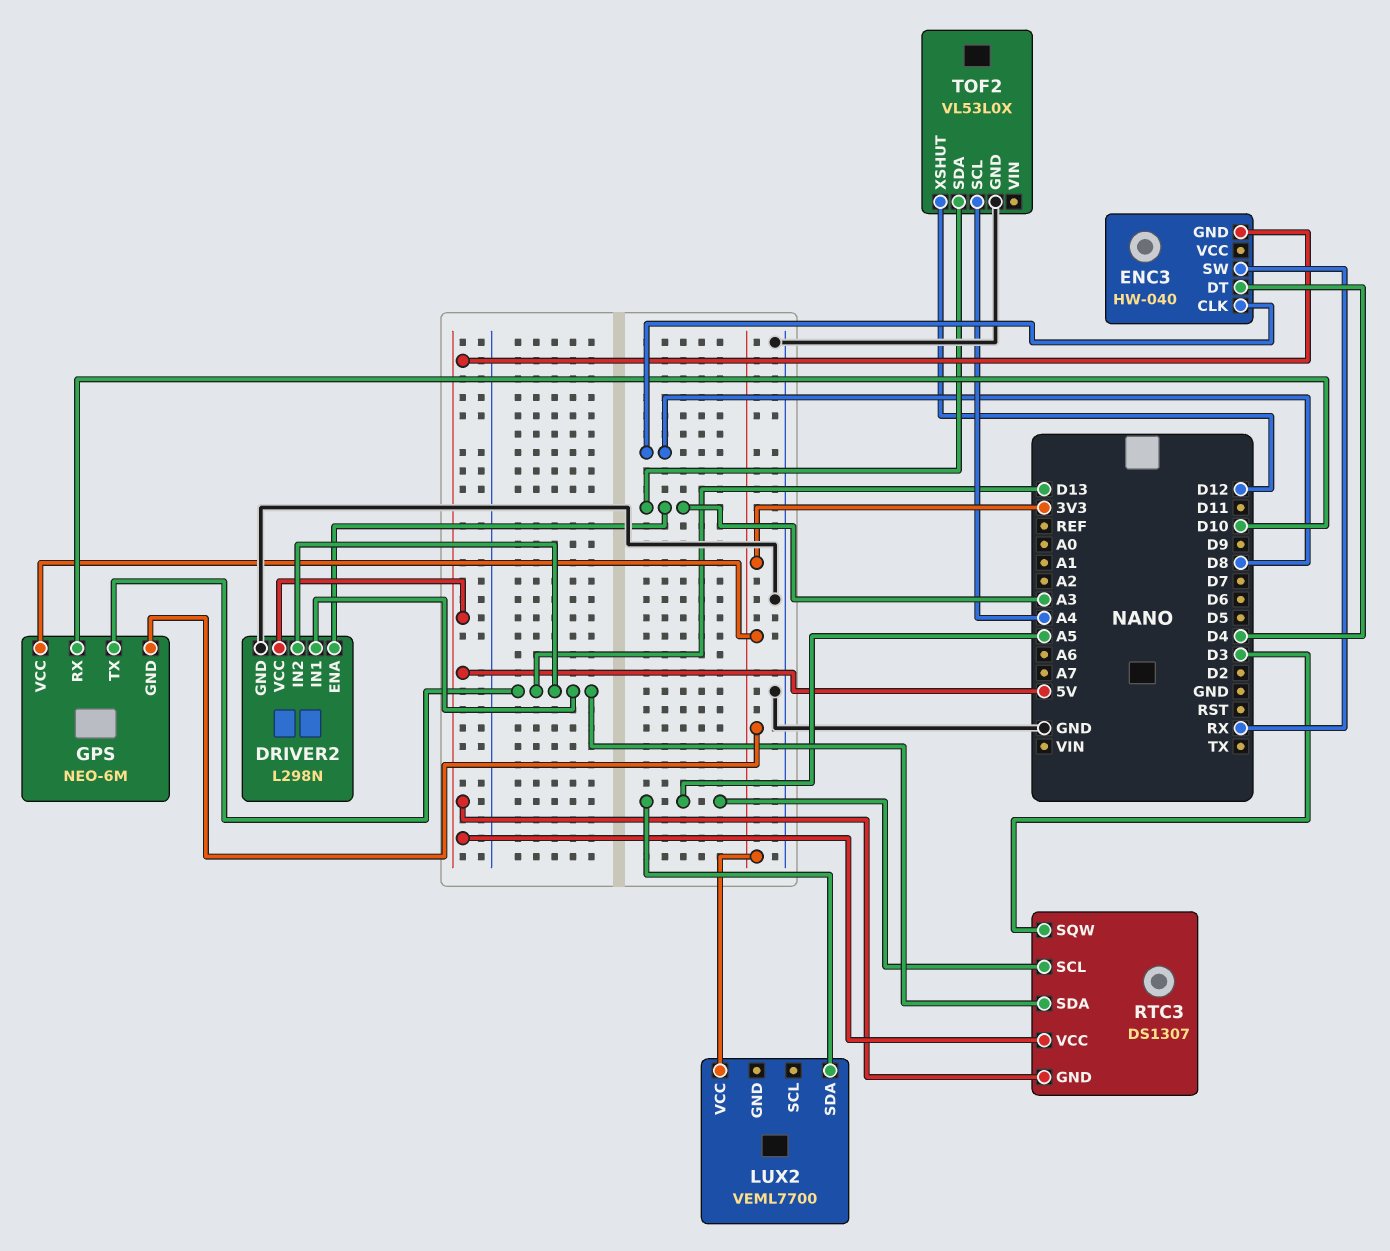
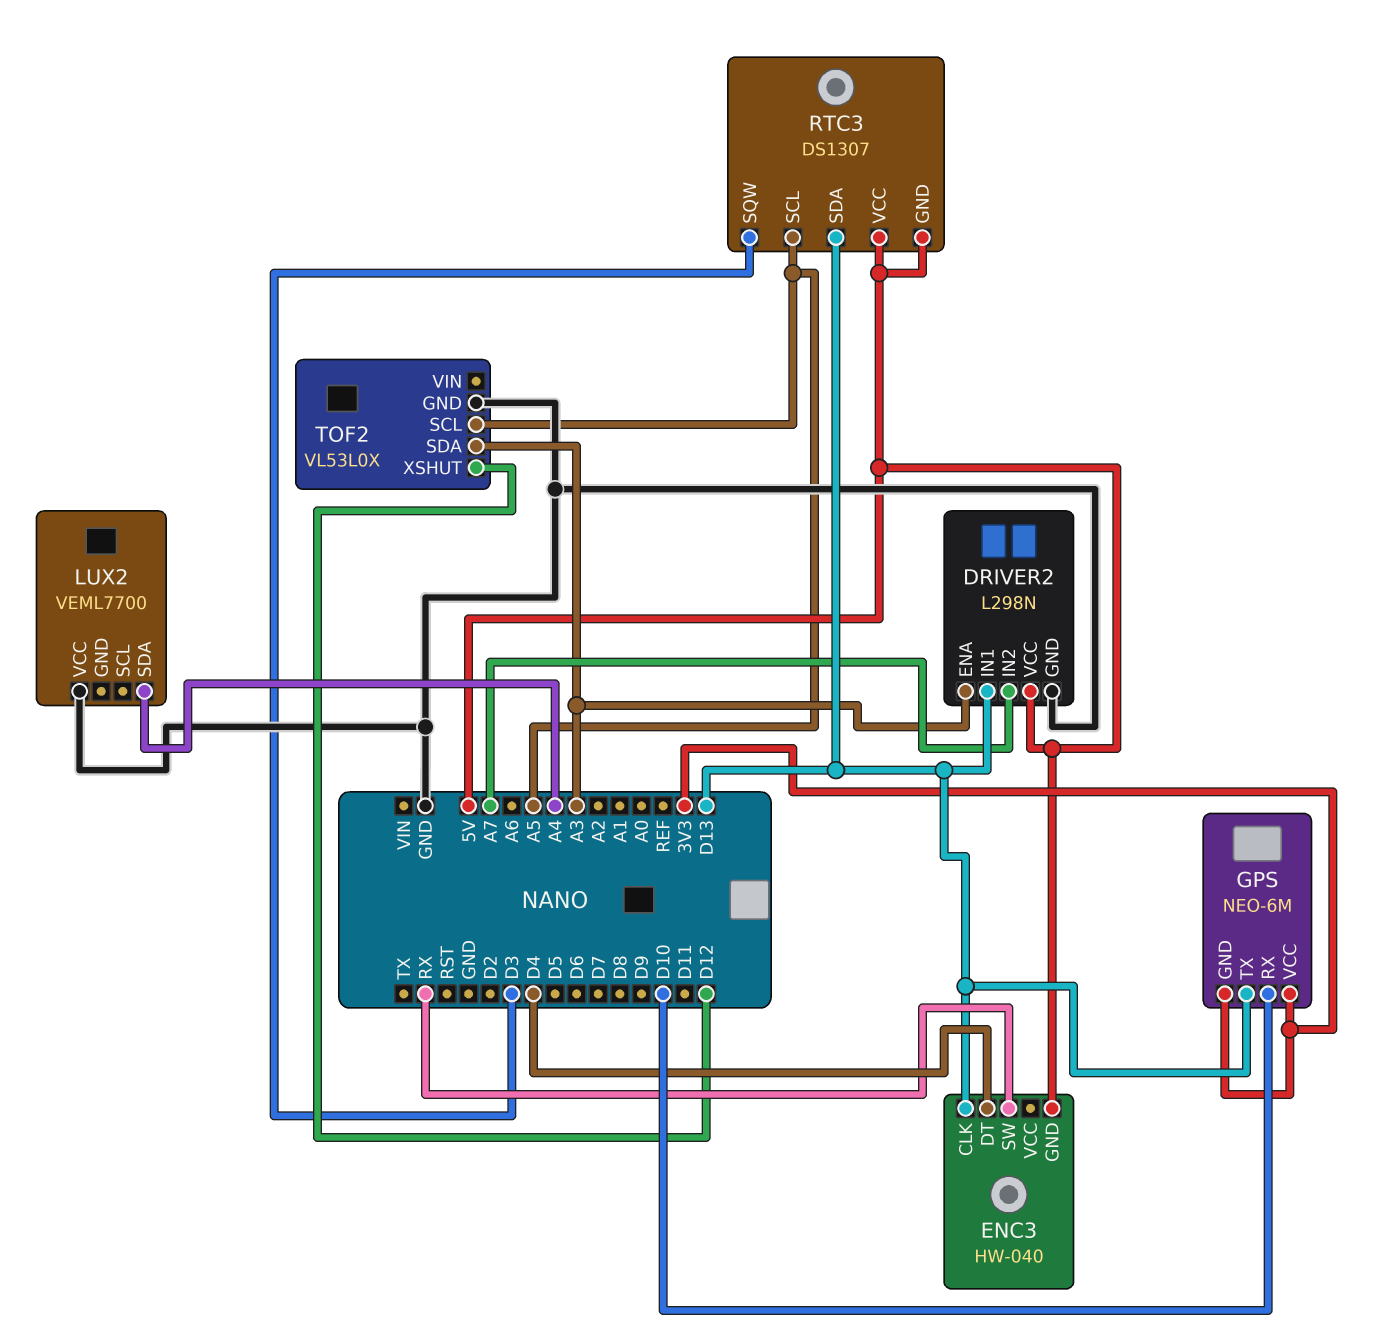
DRIVER2 pin IN2: D13 -> A7
ENC3 pin CLK: D8 -> D13
LUX2 pin SDA: A5 -> A4
LUX2 pin VCC: 3V3 -> GND
TOF2 pin SCL: A4 -> A5

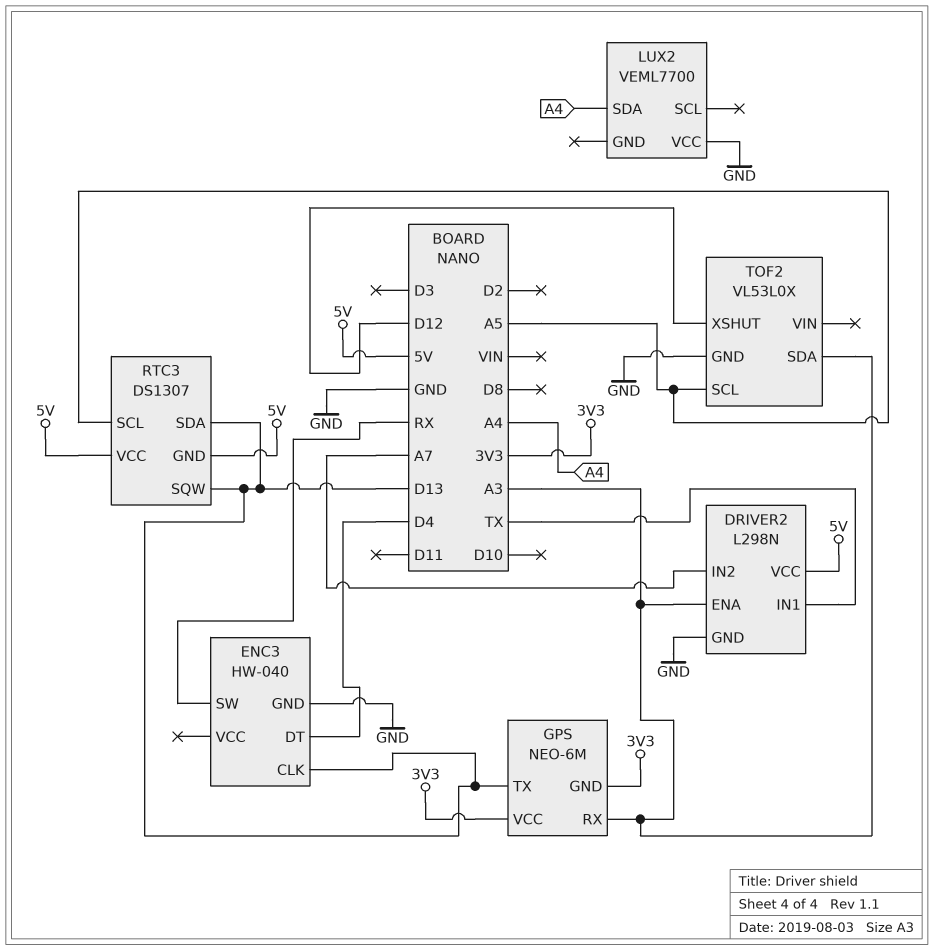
DRIVER2 pin IN1: D13 -> TX
ENC3 pin GND: 5V -> GND
GPS pin RX: D10 -> A3
RTC3 pin SQW: D3 -> D13

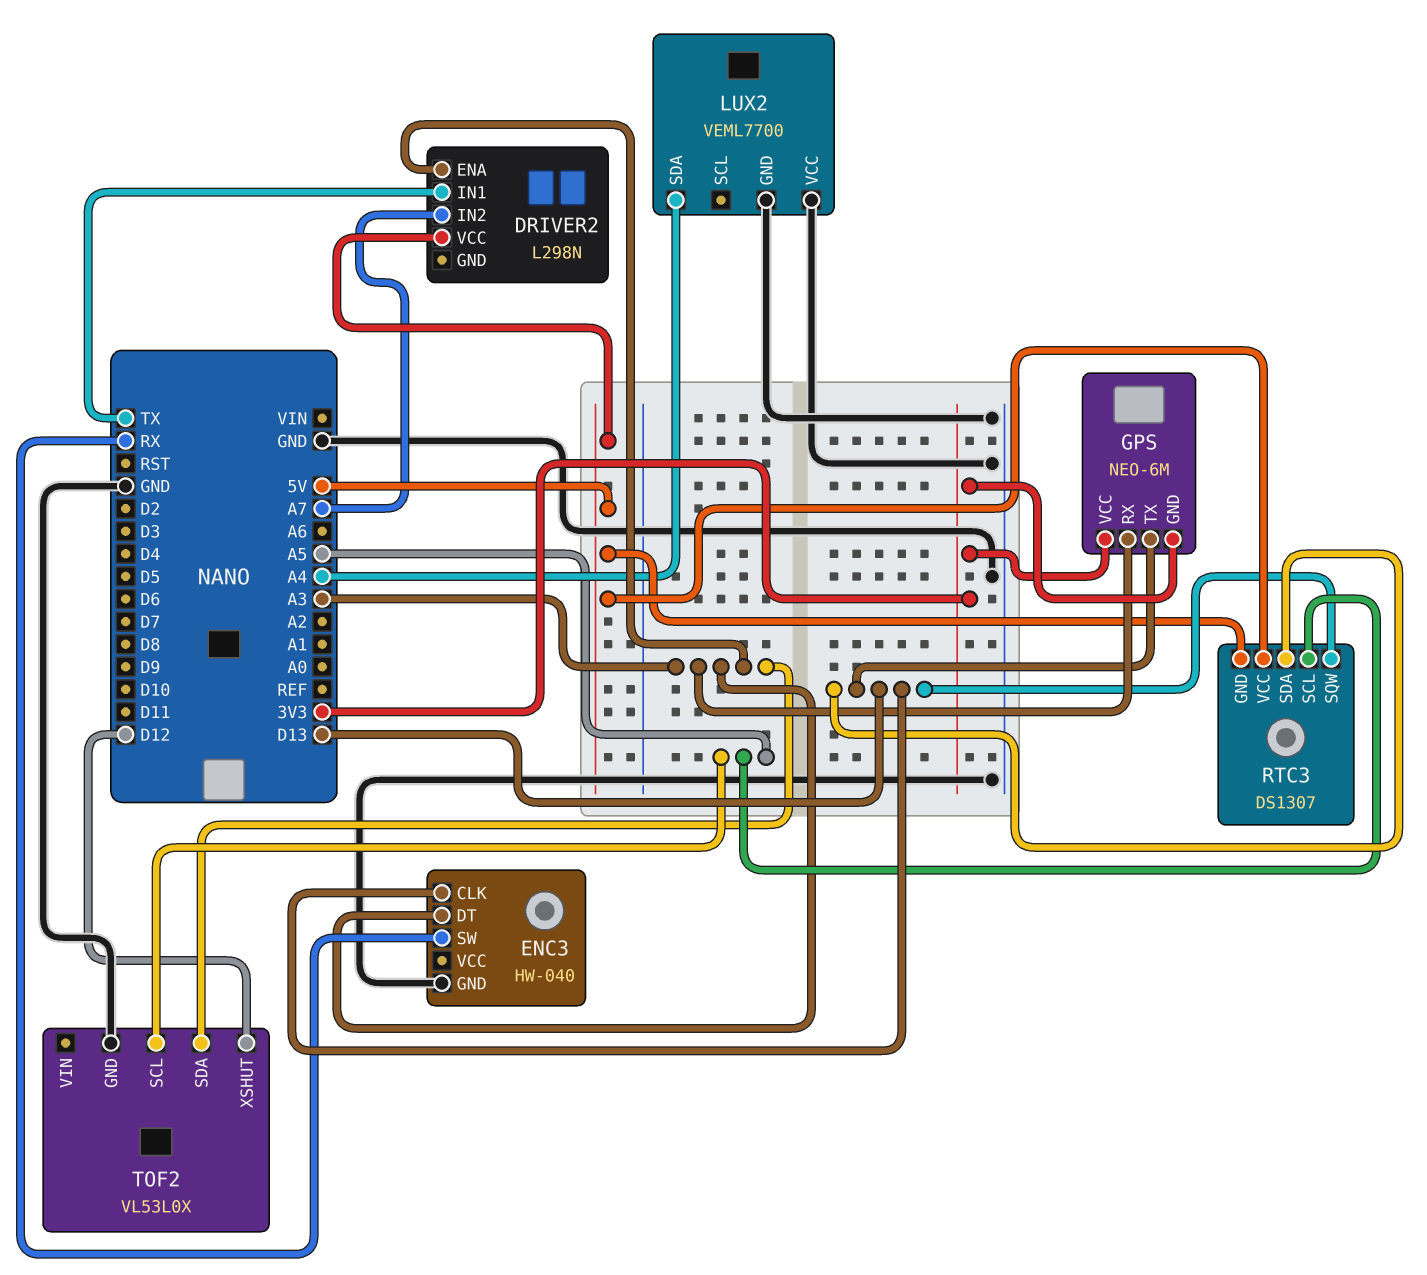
DRIVER2 pin GND: GND -> none
ENC3 pin DT: D4 -> A3
LUX2 pin GND: none -> GND

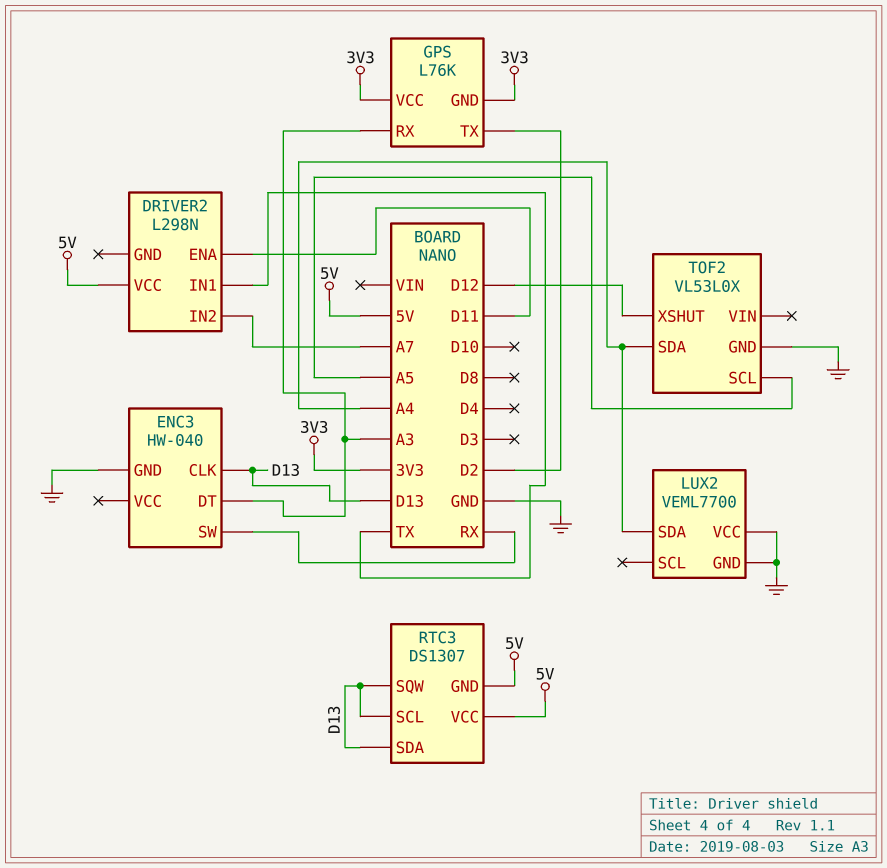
DRIVER2 pin ENA: A3 -> D11
GPS: NEO-6M -> L76K
GPS pin TX: D13 -> D2
RTC3 pin SCL: A5 -> D13
TOF2 pin SDA: A3 -> A4

